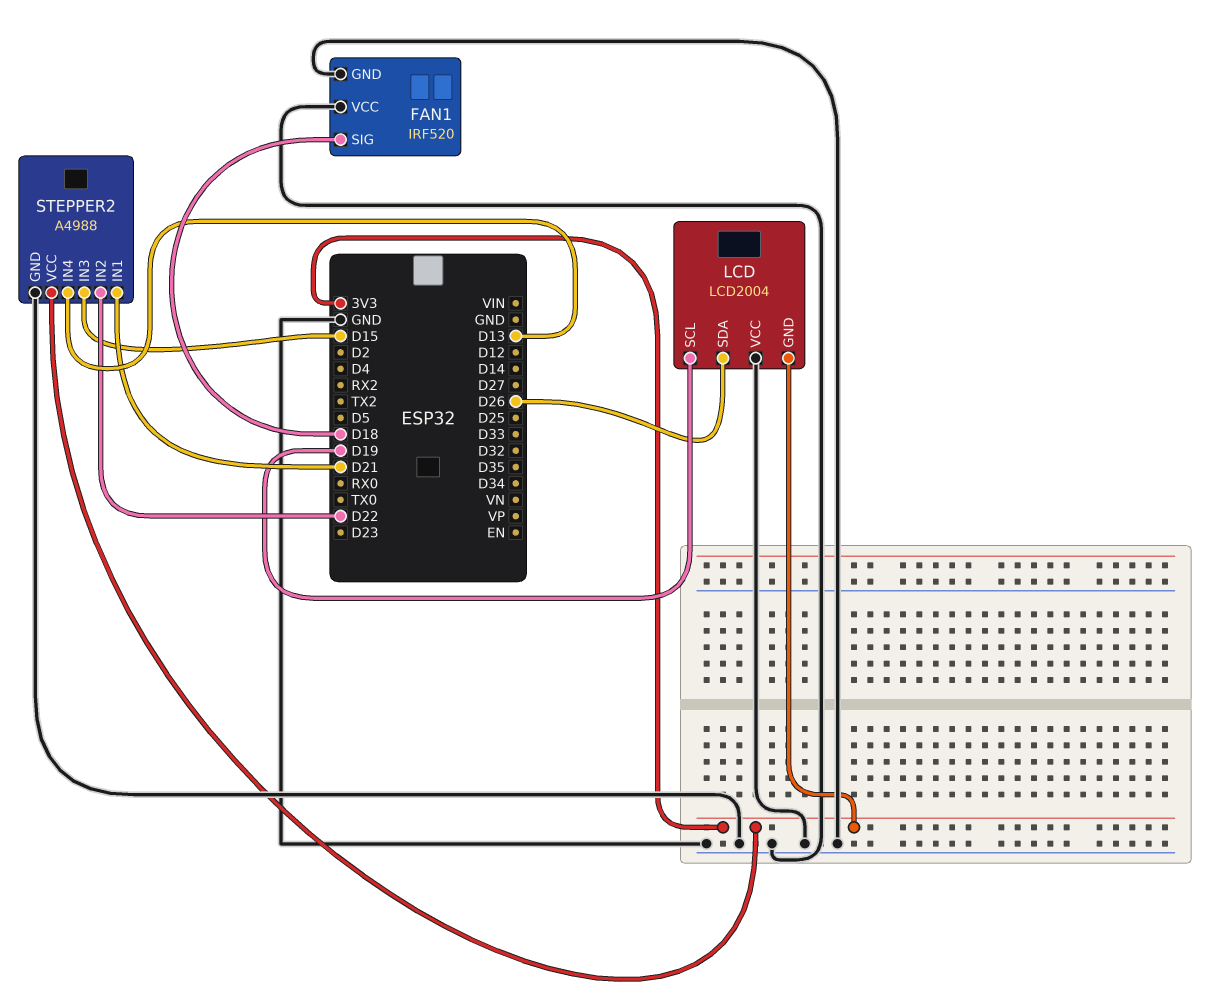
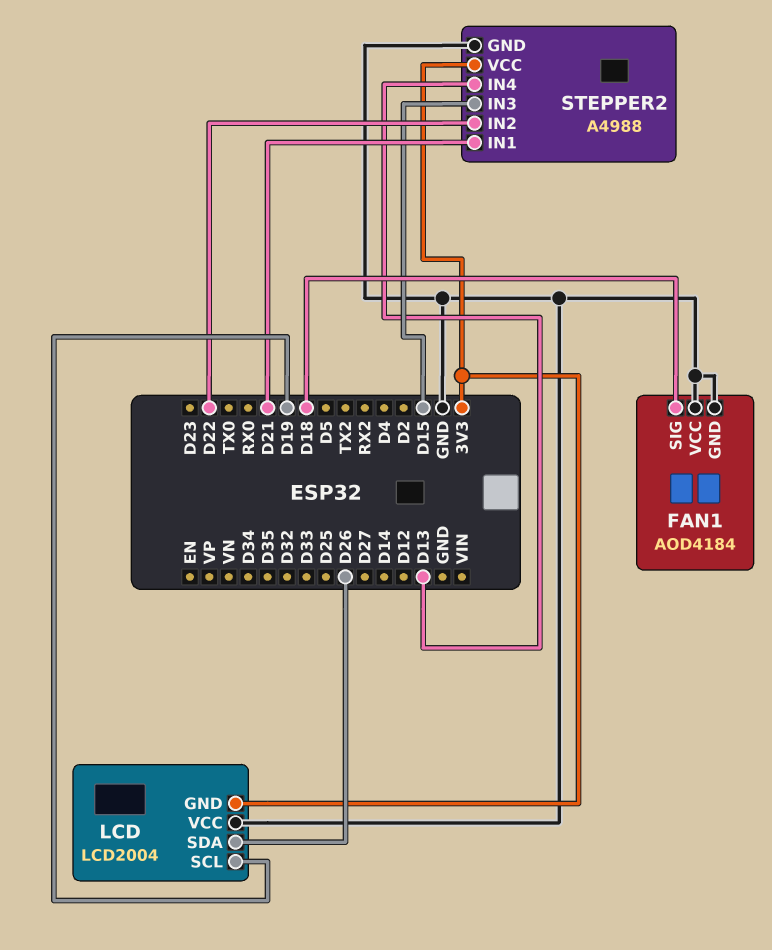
FAN1: IRF520 -> AOD4184

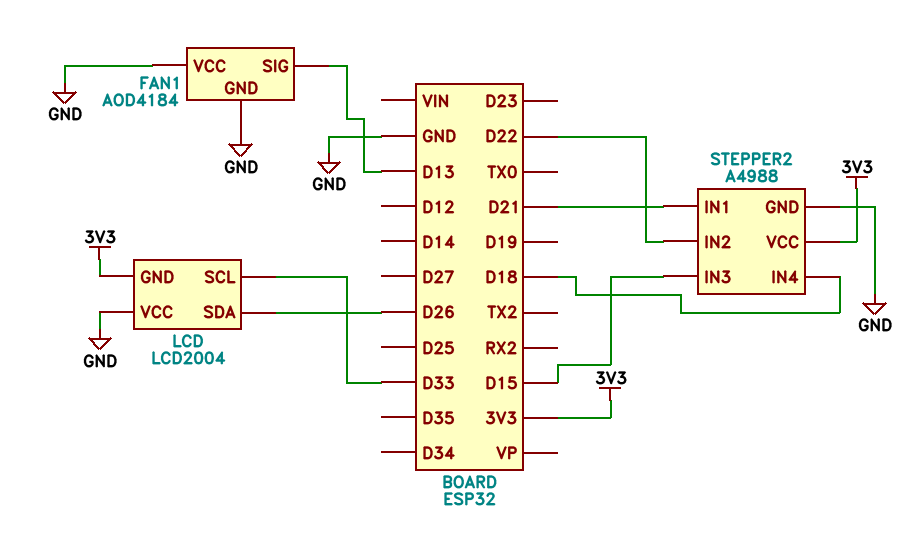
FAN1 pin SIG: D18 -> D13
LCD pin SCL: D19 -> D33
STEPPER2 pin IN4: D13 -> D18

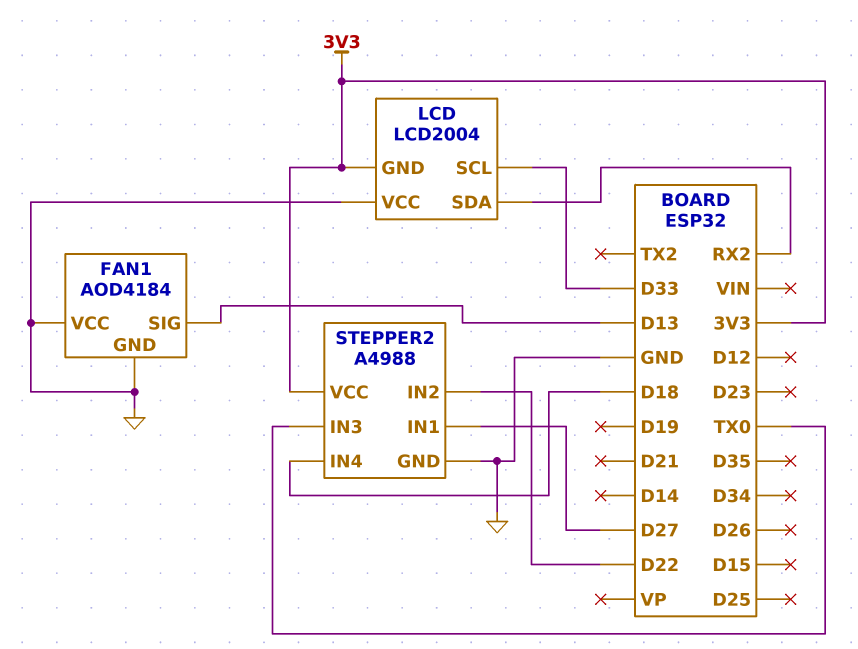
LCD pin SDA: D26 -> RX2
STEPPER2 pin IN1: D21 -> D27
STEPPER2 pin IN3: D15 -> TX0

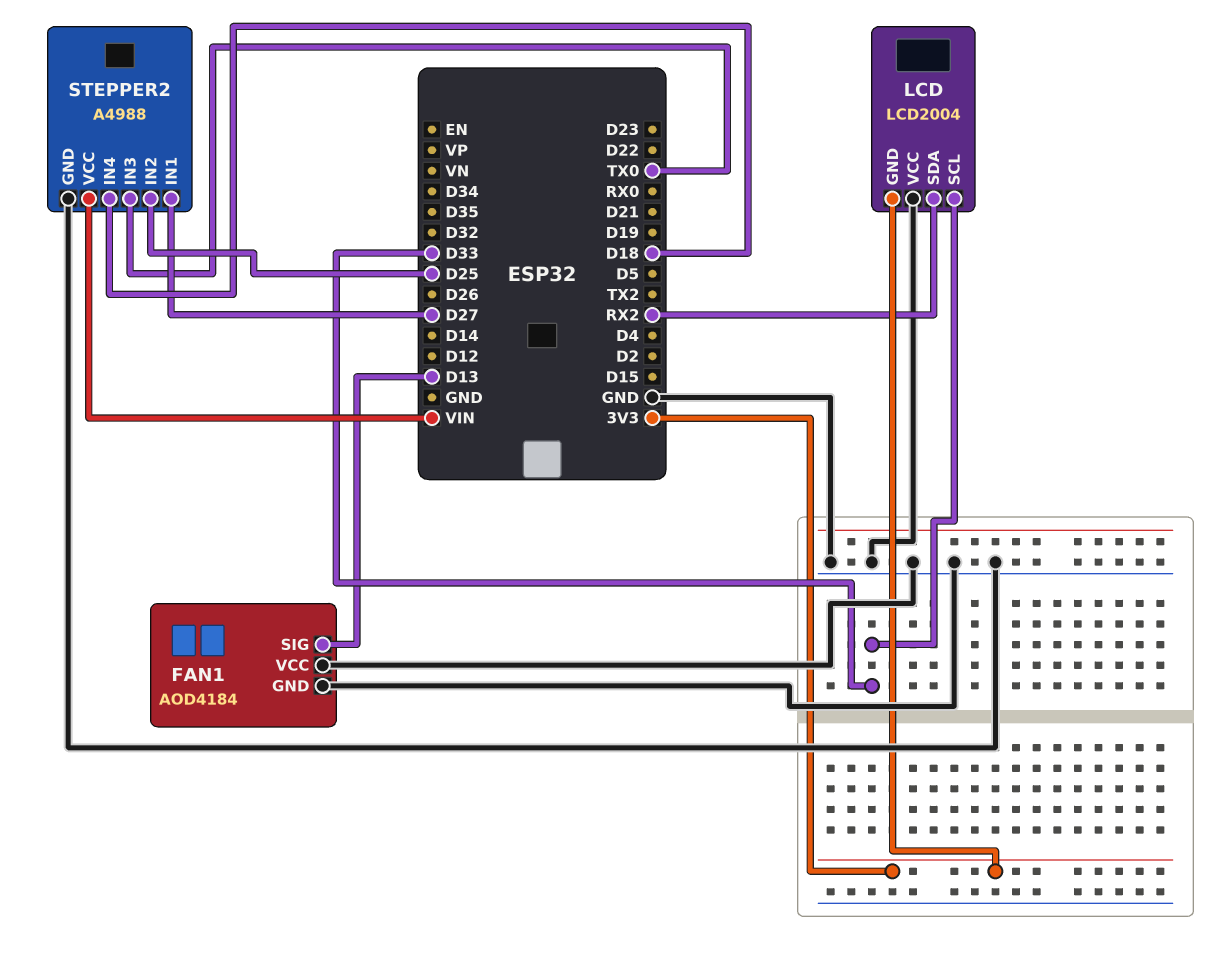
STEPPER2 pin IN2: D22 -> D25
STEPPER2 pin VCC: 3V3 -> VIN

